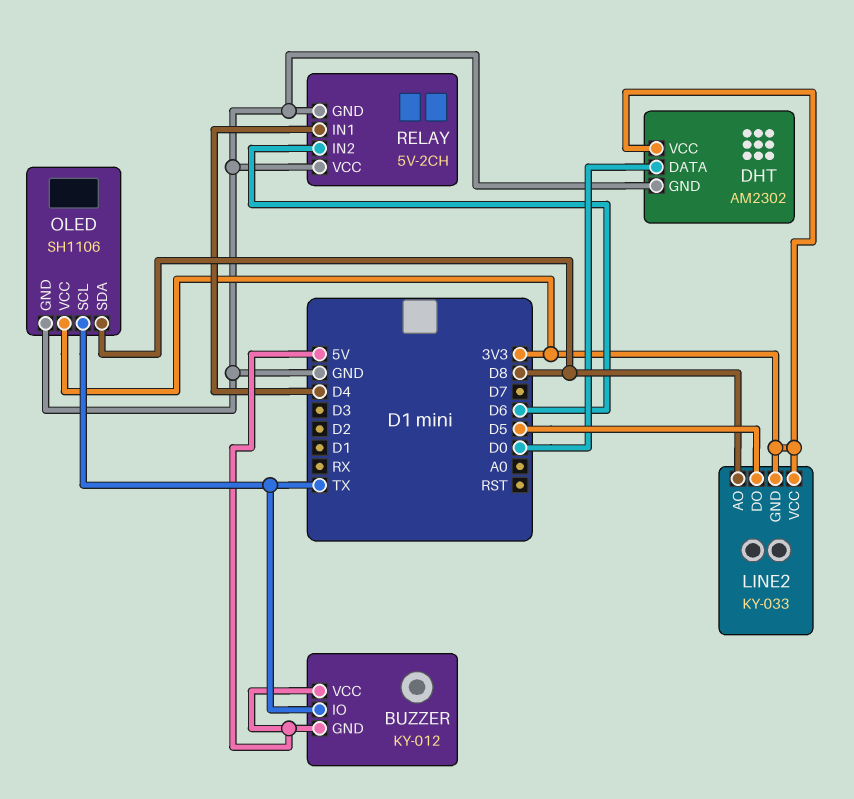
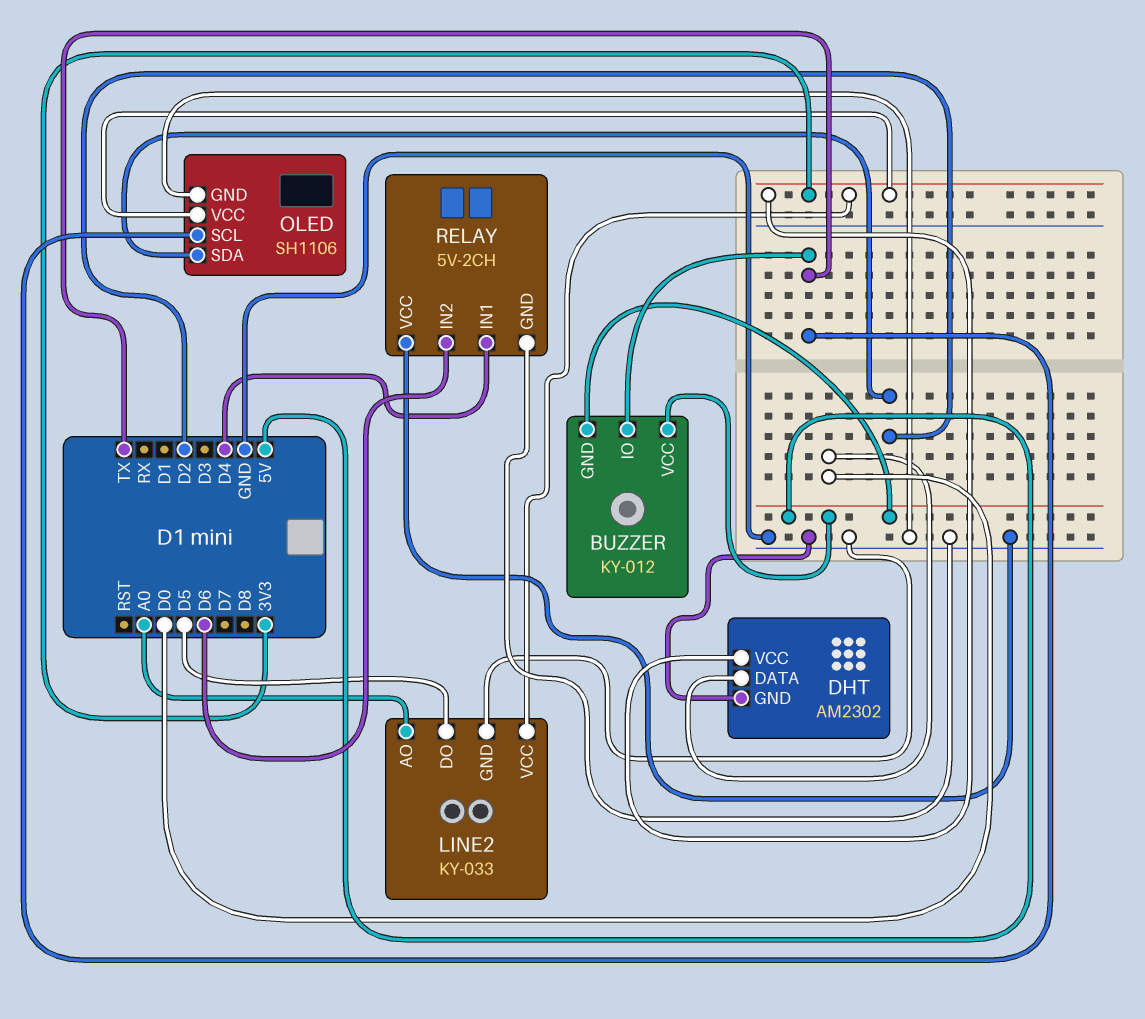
LINE2 pin AO: D8 -> A0
LINE2 pin GND: 3V3 -> GND
OLED pin SDA: D8 -> D2

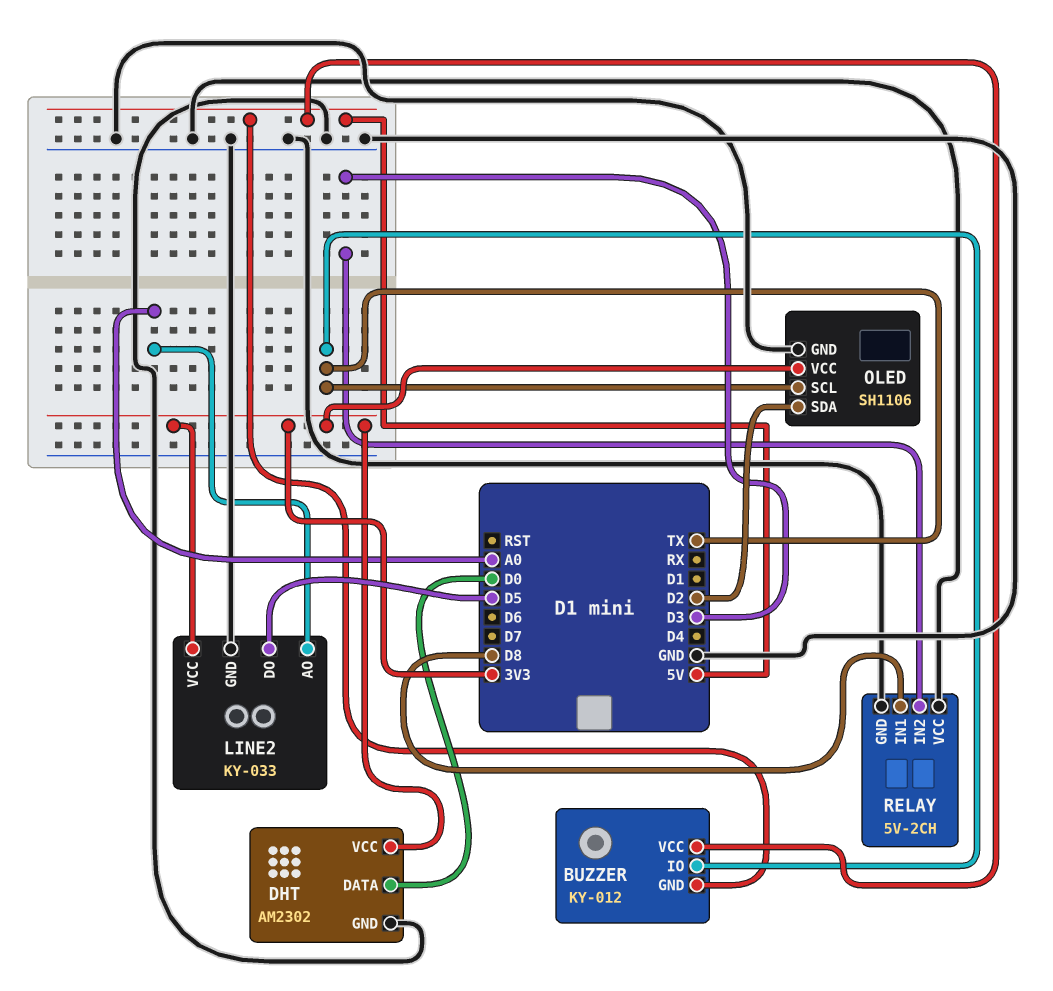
RELAY pin IN1: D4 -> D8
RELAY pin IN2: D6 -> D3

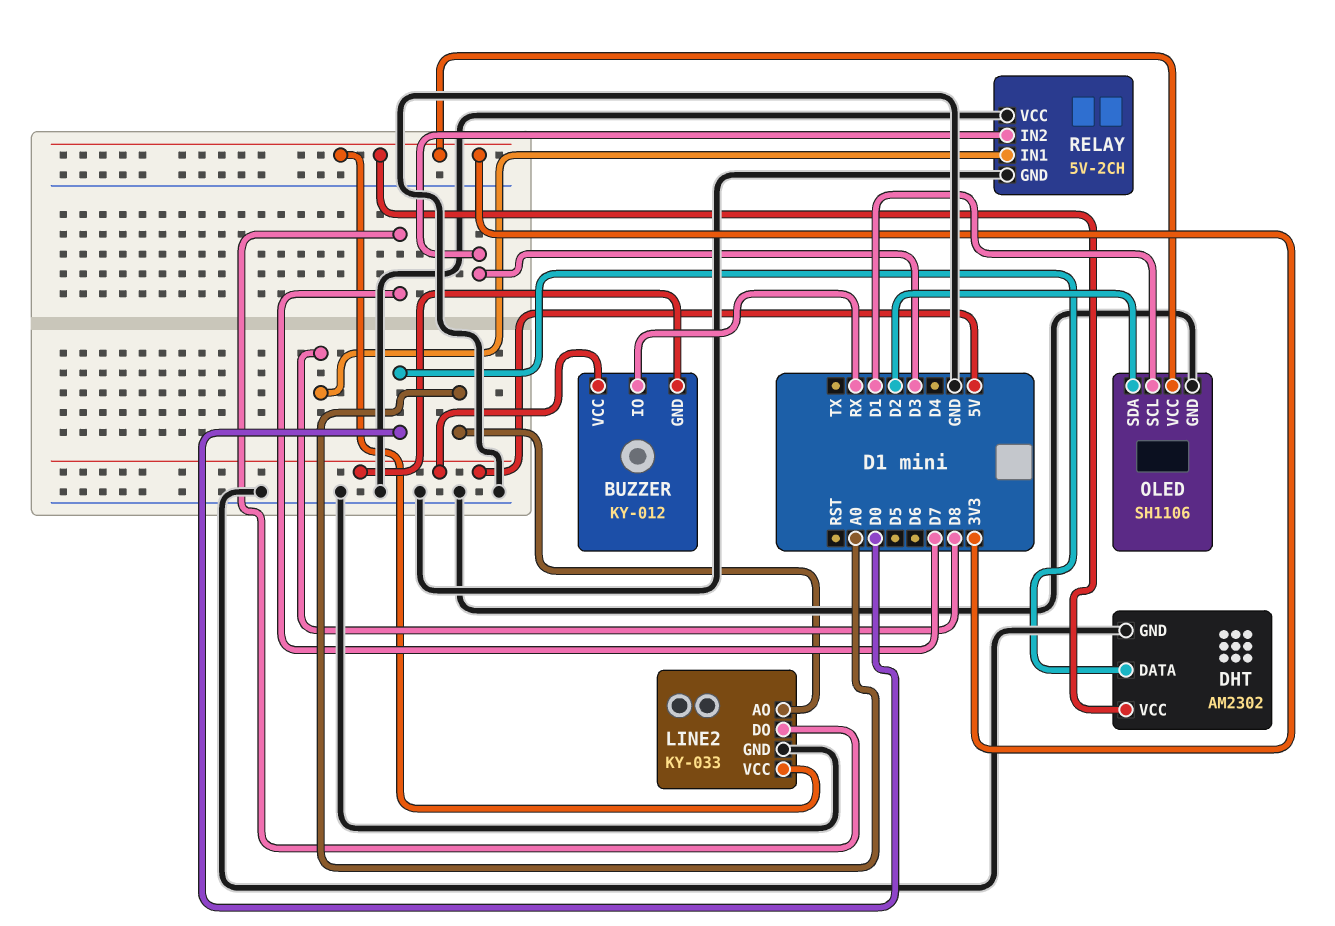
BUZZER pin IO: TX -> RX
LINE2 pin DO: D5 -> D7
OLED pin SCL: TX -> D1

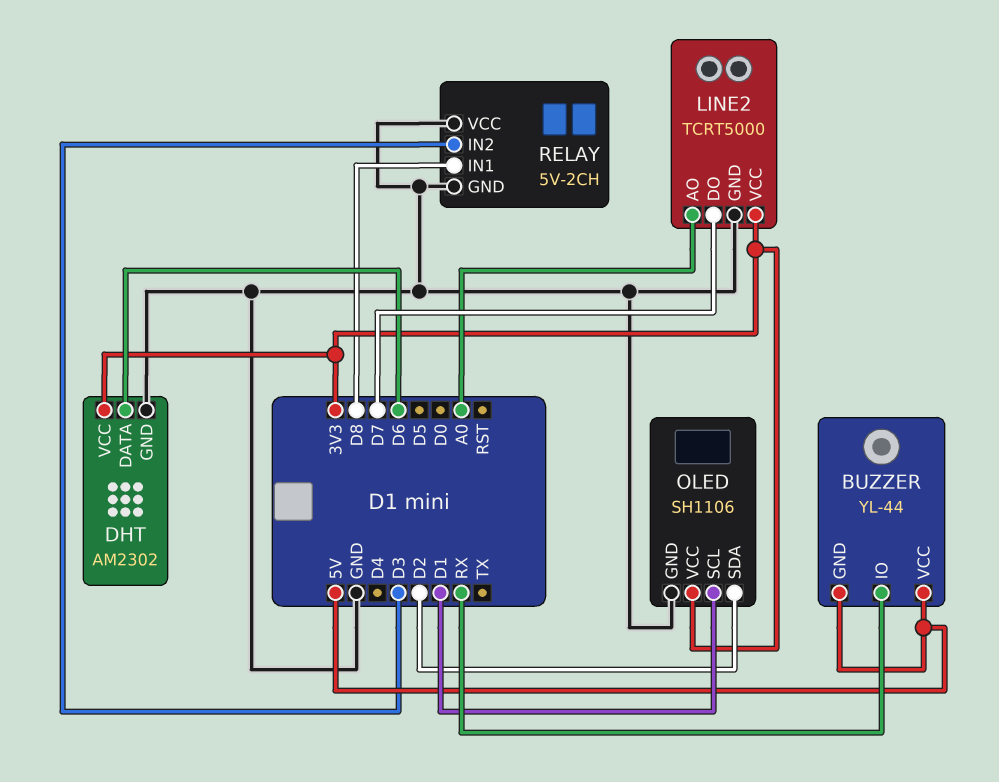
BUZZER: KY-012 -> YL-44
DHT pin DATA: D0 -> D6
LINE2: KY-033 -> TCRT5000

